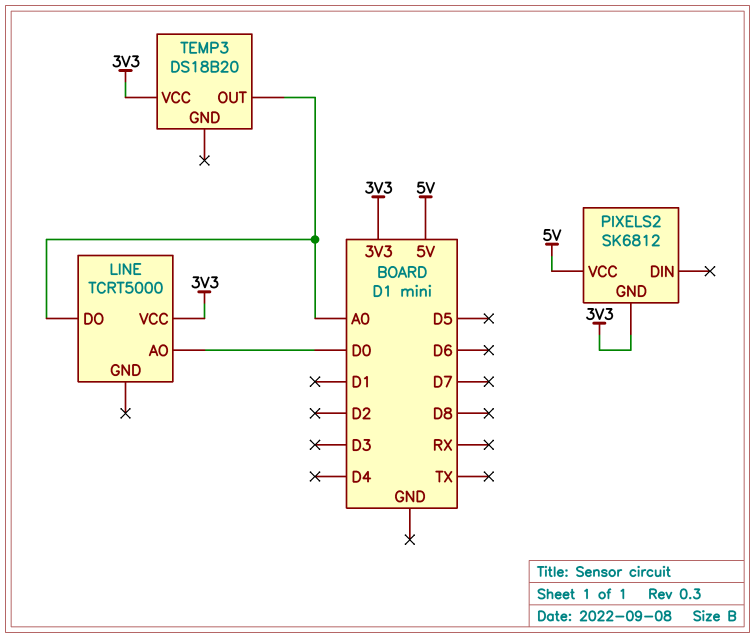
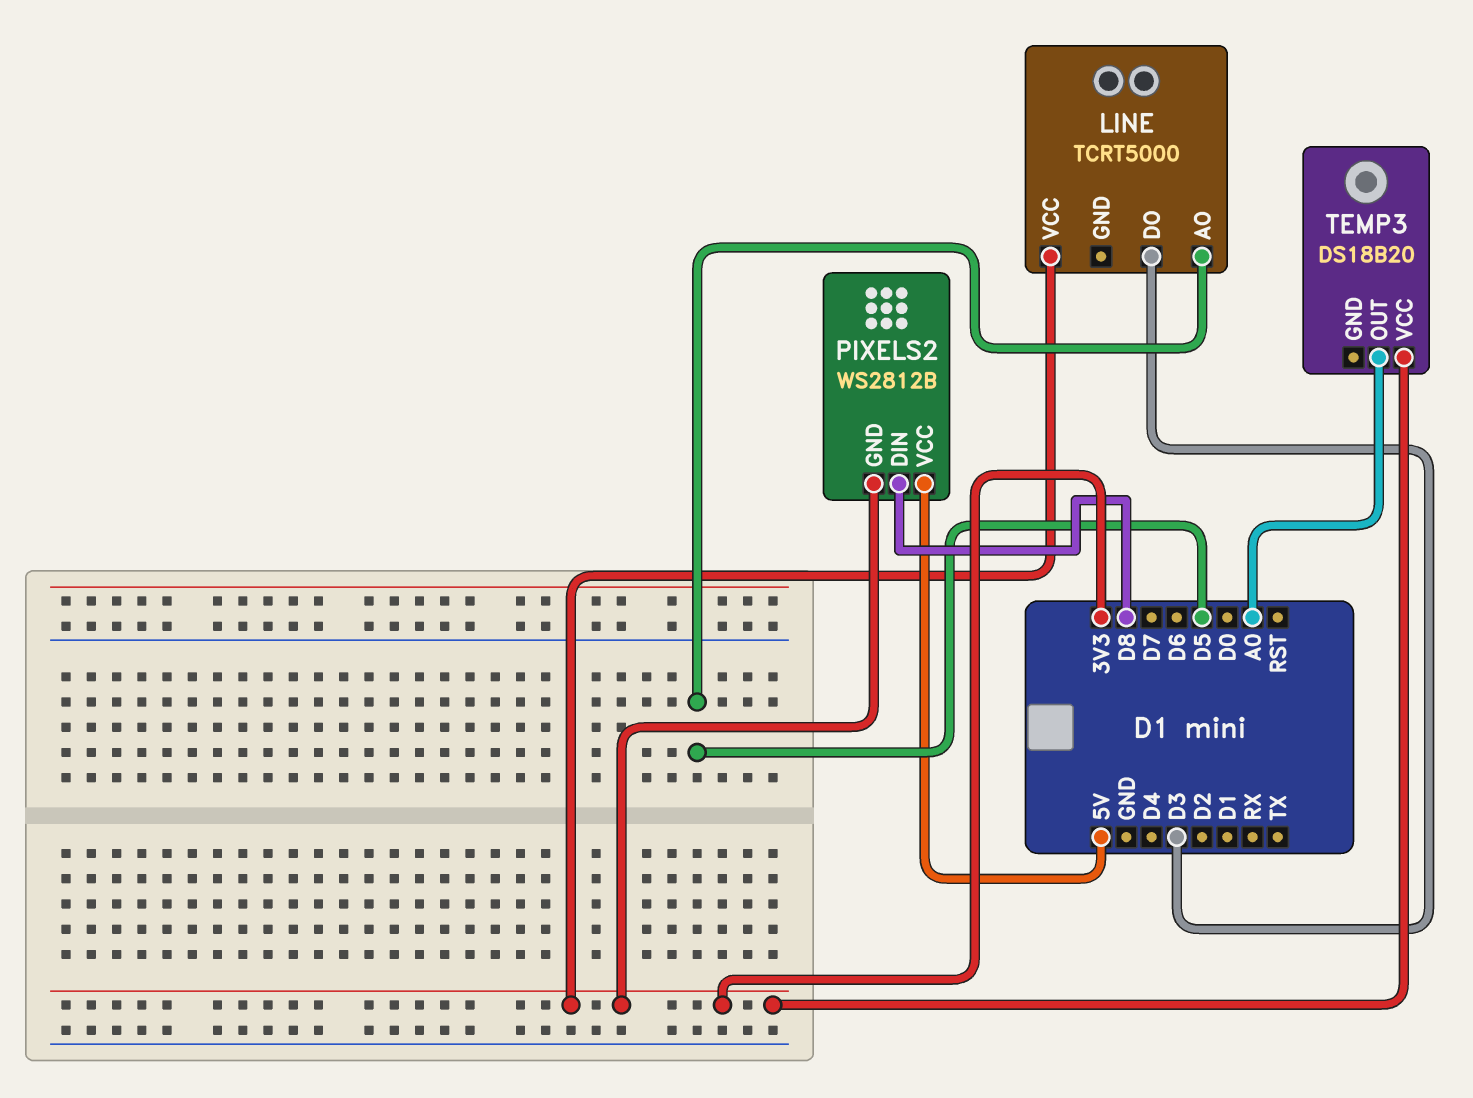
LINE pin AO: D0 -> D5
LINE pin DO: A0 -> D3
PIXELS2: SK6812 -> WS2812B
PIXELS2 pin DIN: none -> D8

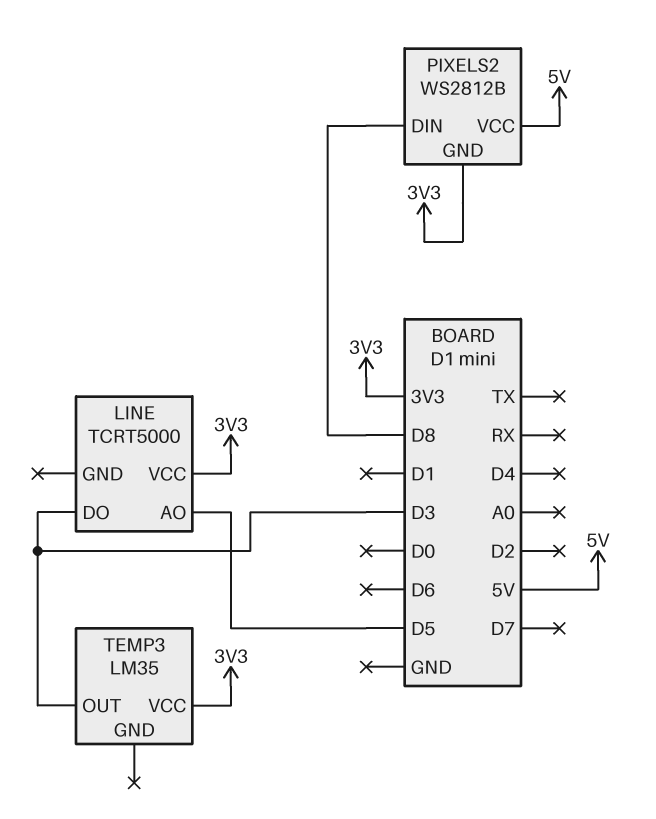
TEMP3: DS18B20 -> LM35
TEMP3 pin OUT: A0 -> D3

